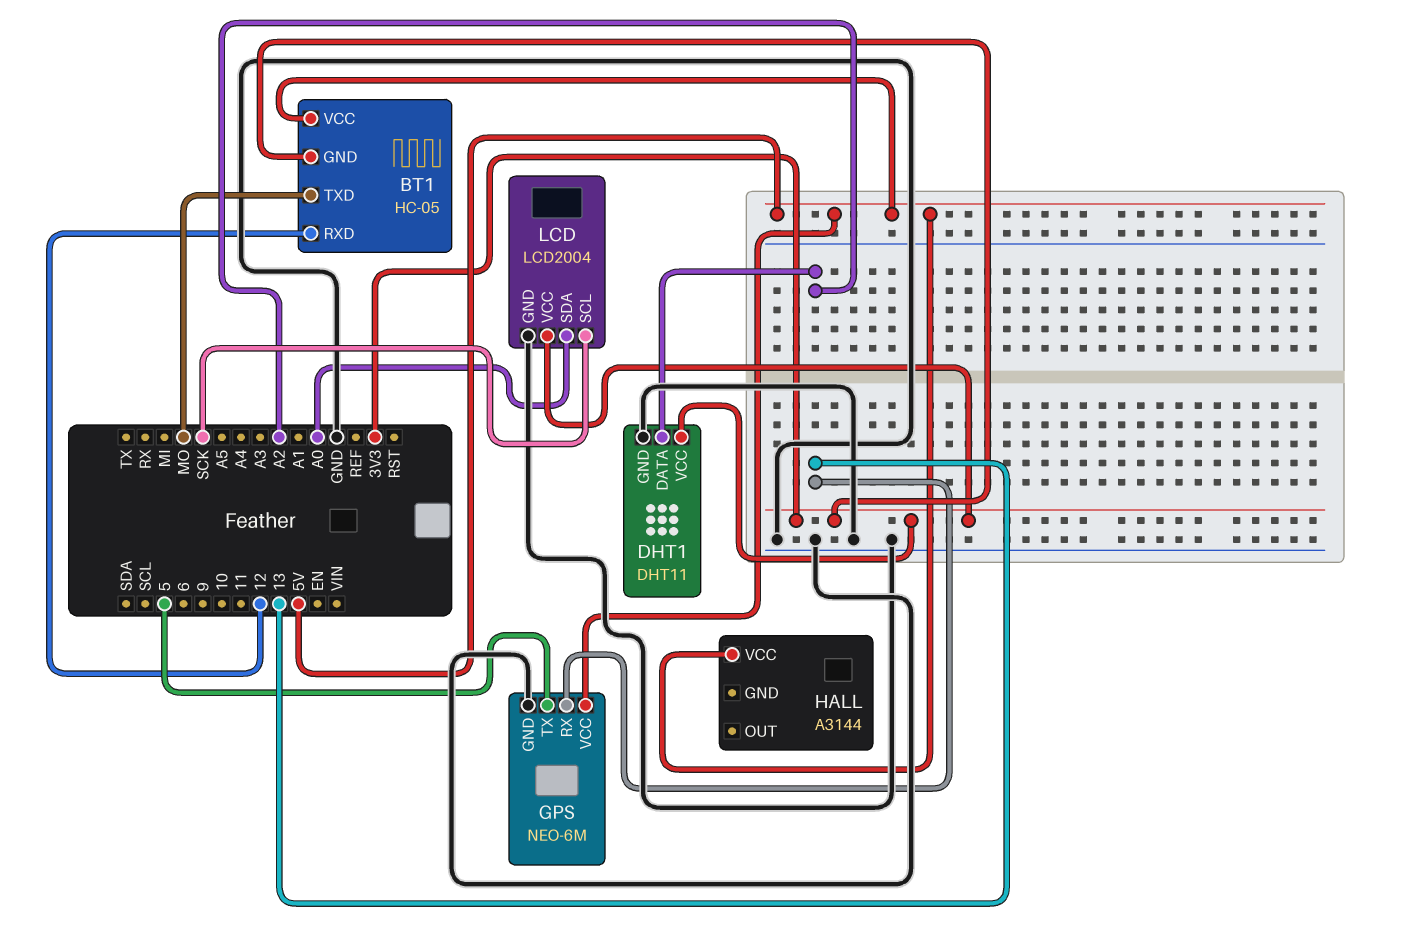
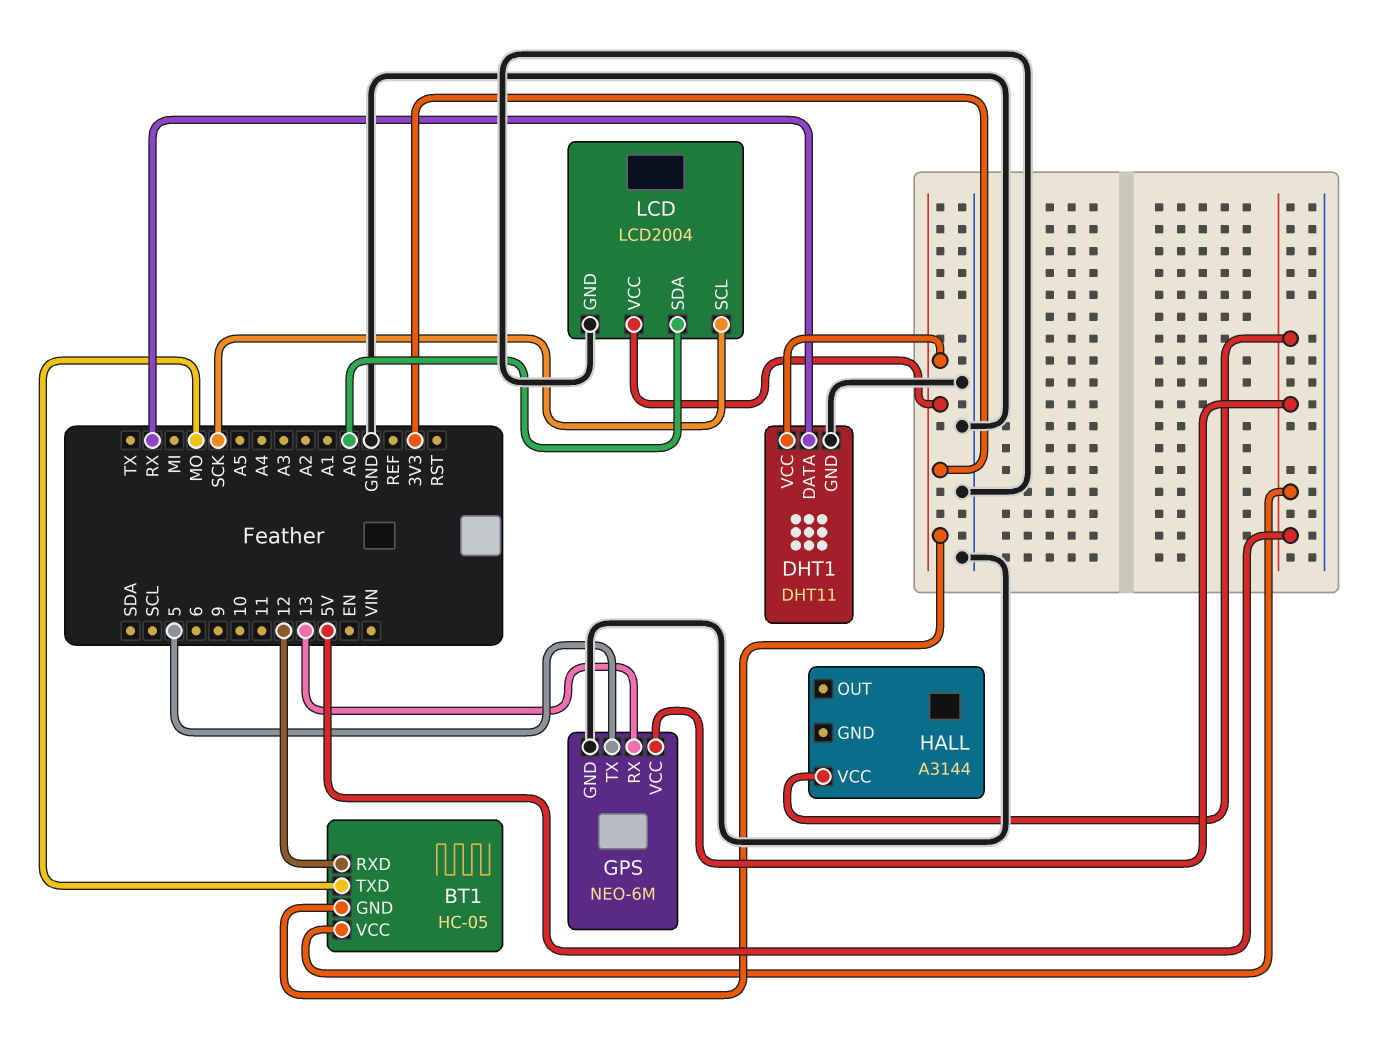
DHT1 pin DATA: A2 -> RX

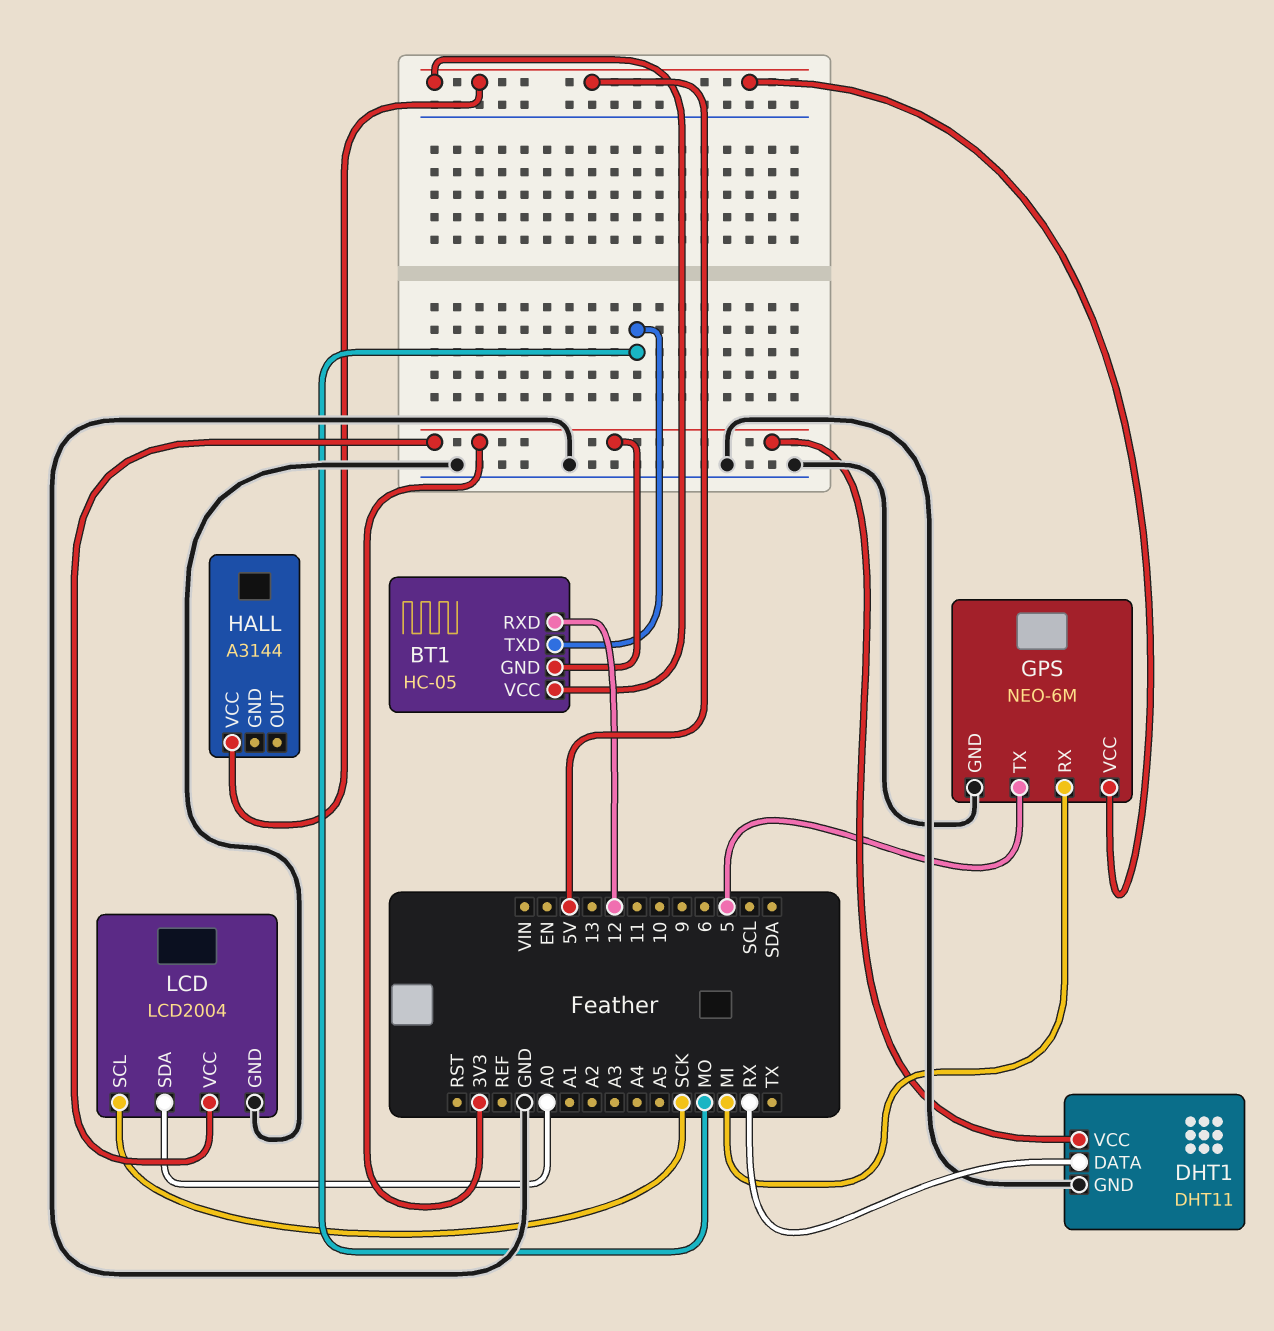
GPS pin RX: 13 -> MI

